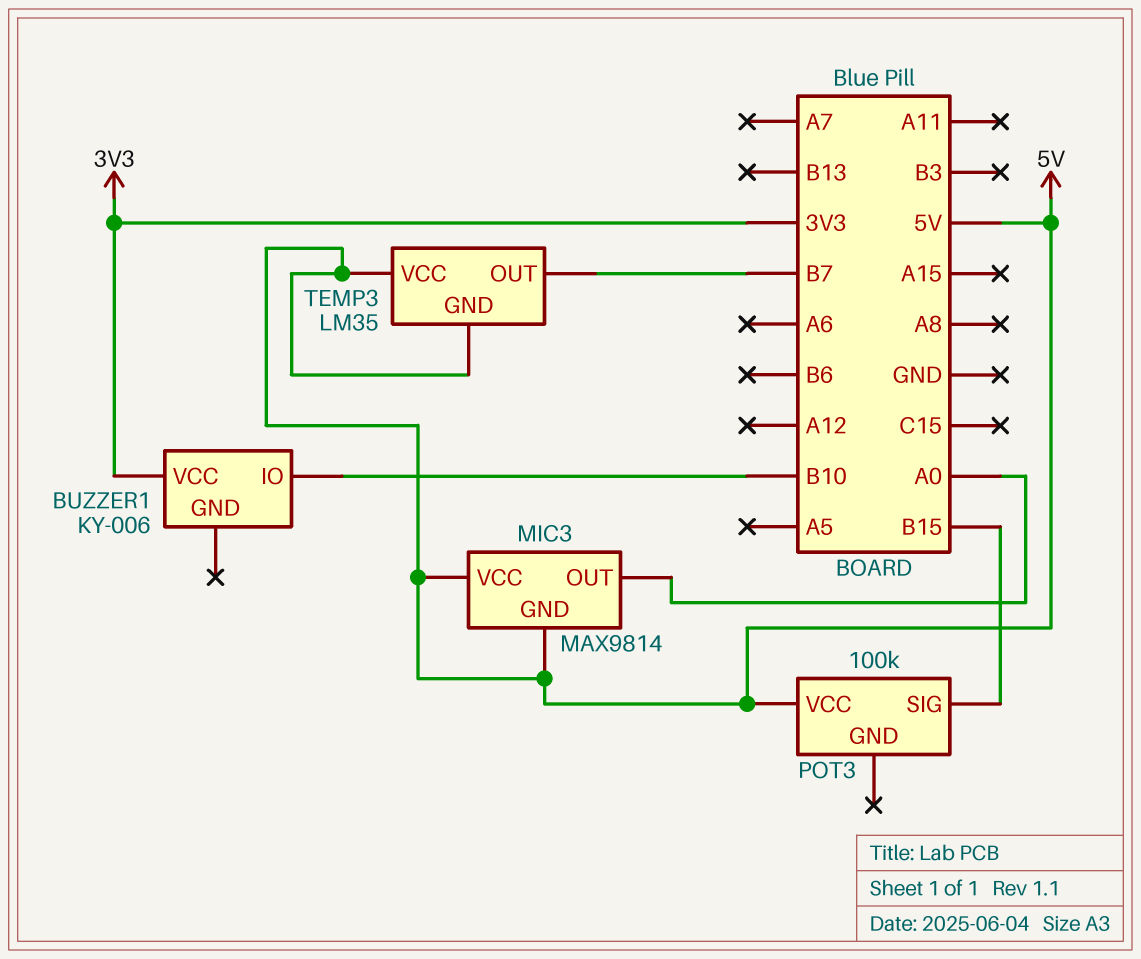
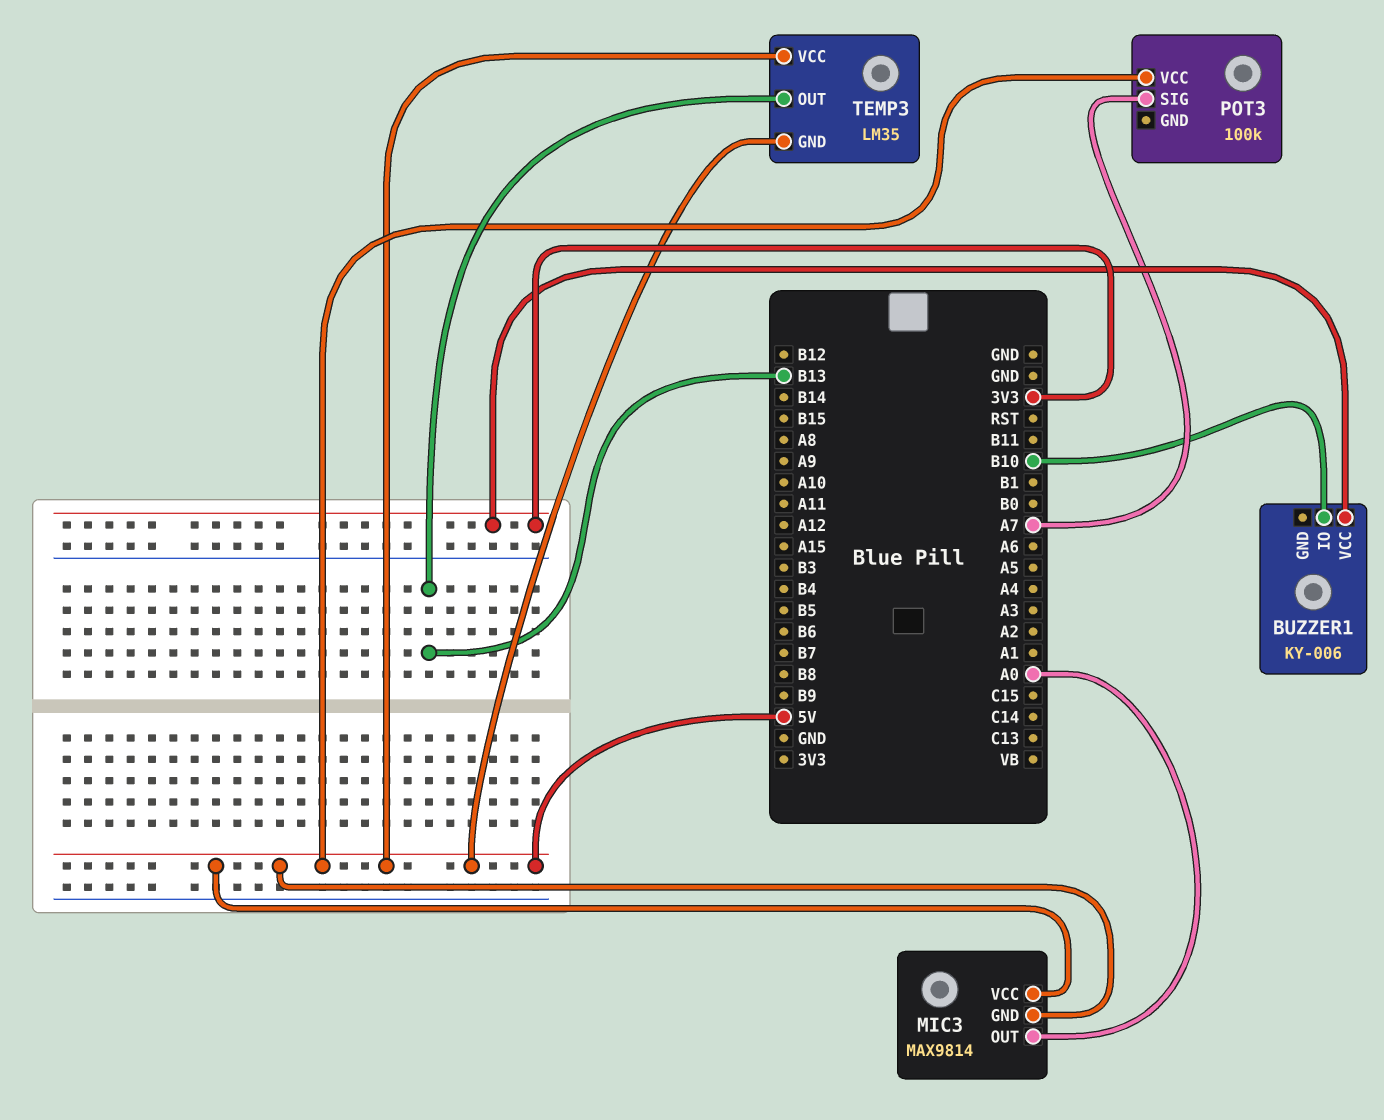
POT3 pin SIG: B15 -> A7
TEMP3 pin OUT: B7 -> B13

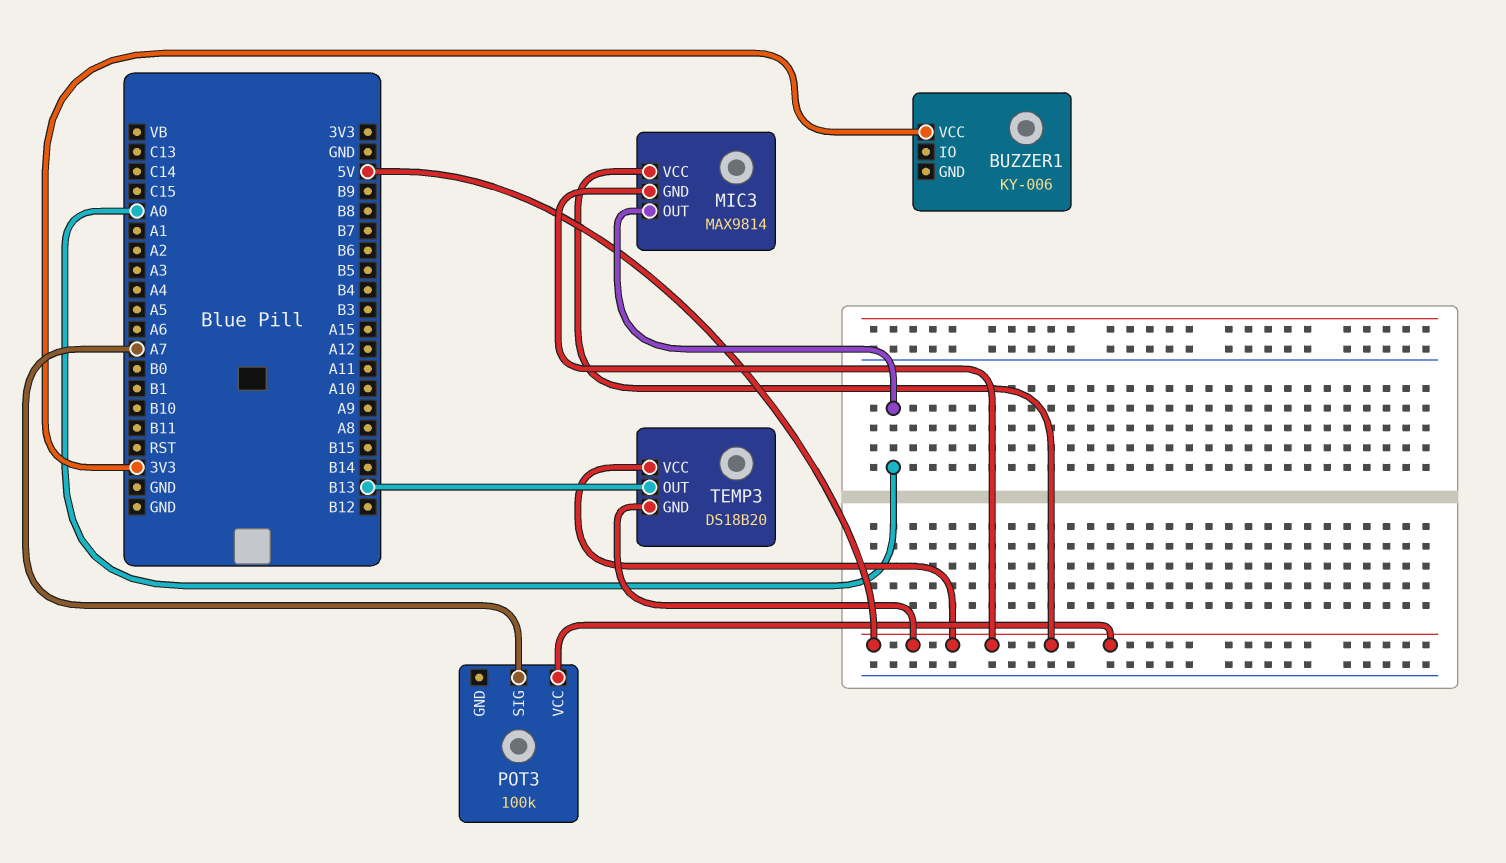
BUZZER1 pin IO: B10 -> none
TEMP3: LM35 -> DS18B20

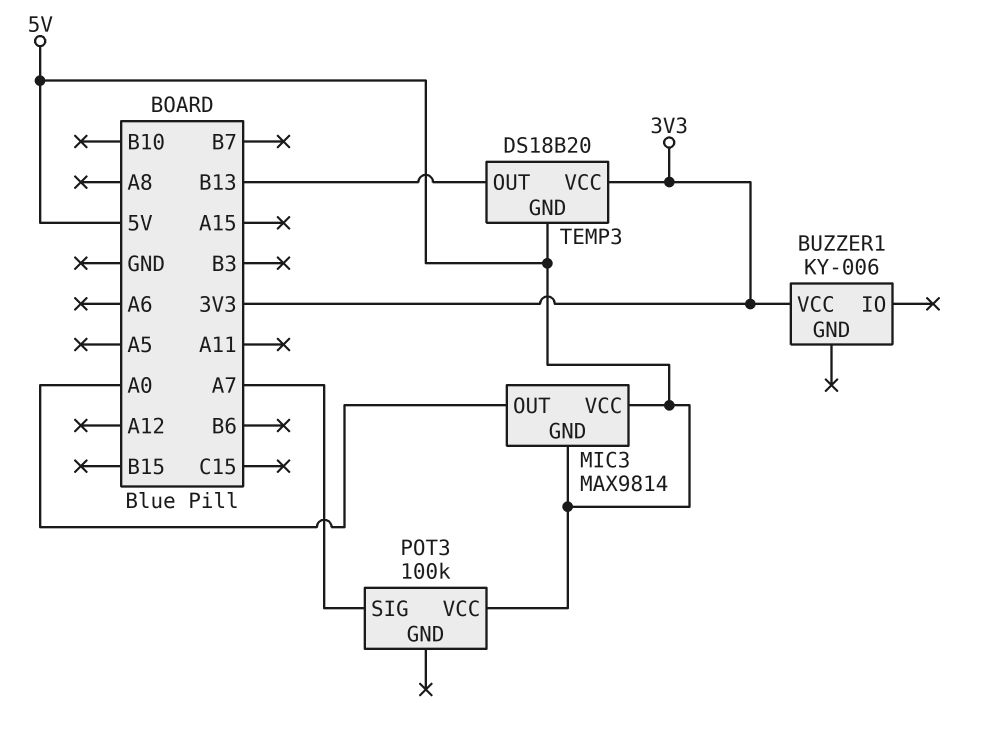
TEMP3 pin VCC: 5V -> 3V3

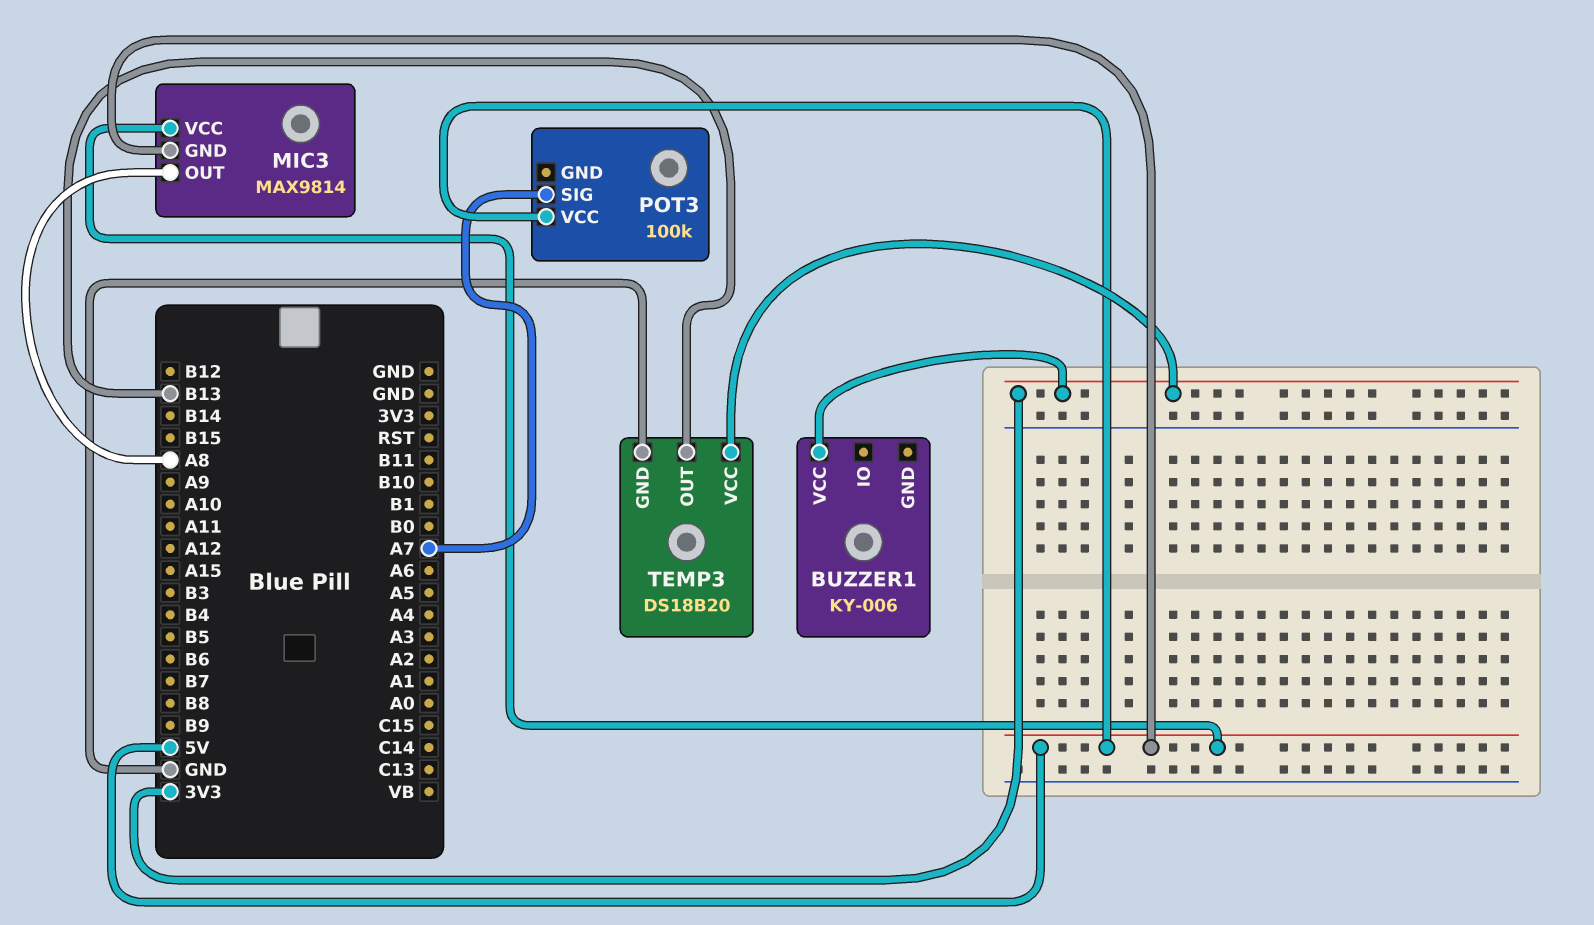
MIC3 pin OUT: A0 -> A8
TEMP3 pin GND: 5V -> GND

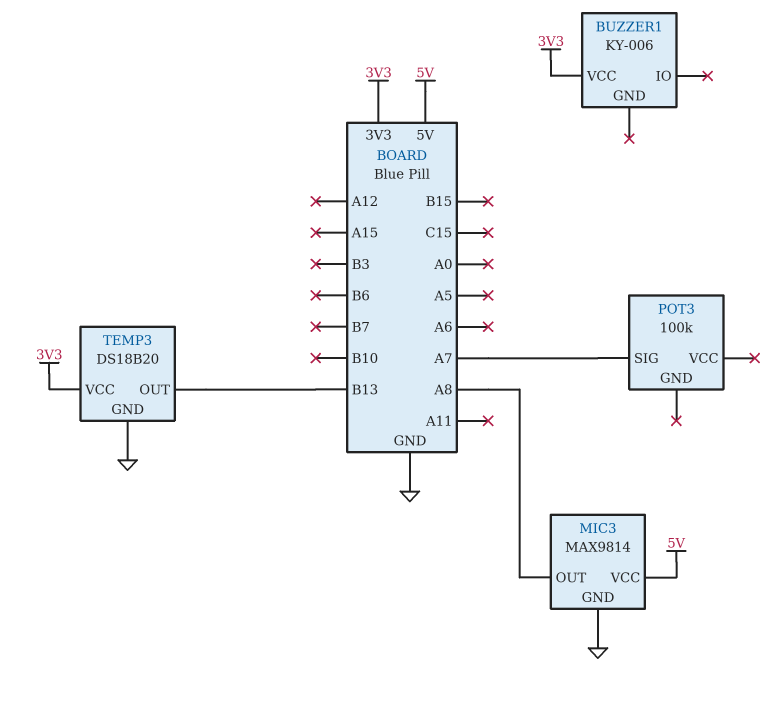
MIC3 pin GND: 5V -> GND
POT3 pin VCC: 5V -> none

